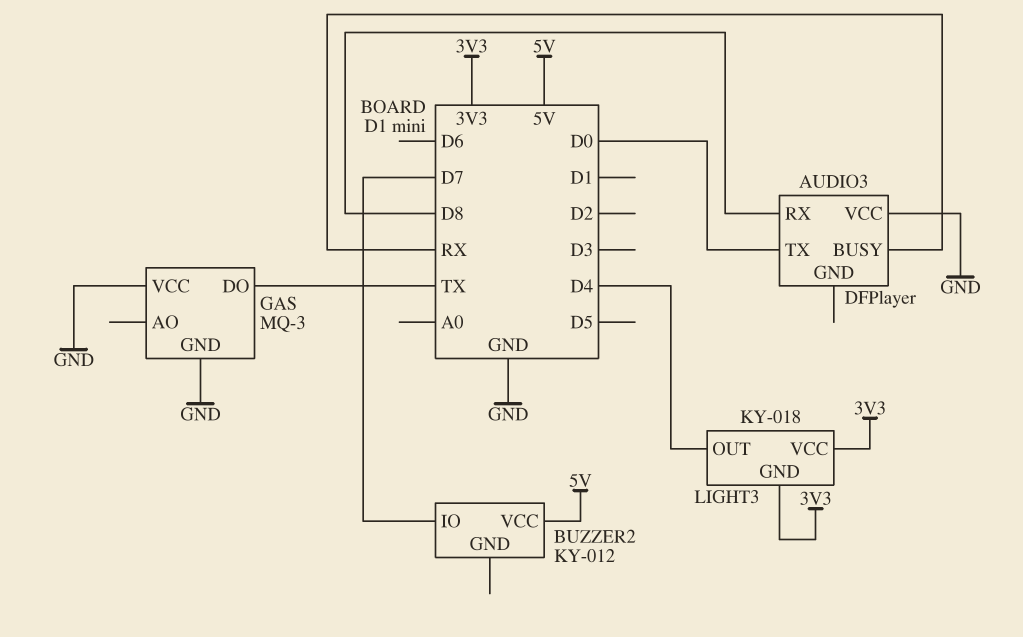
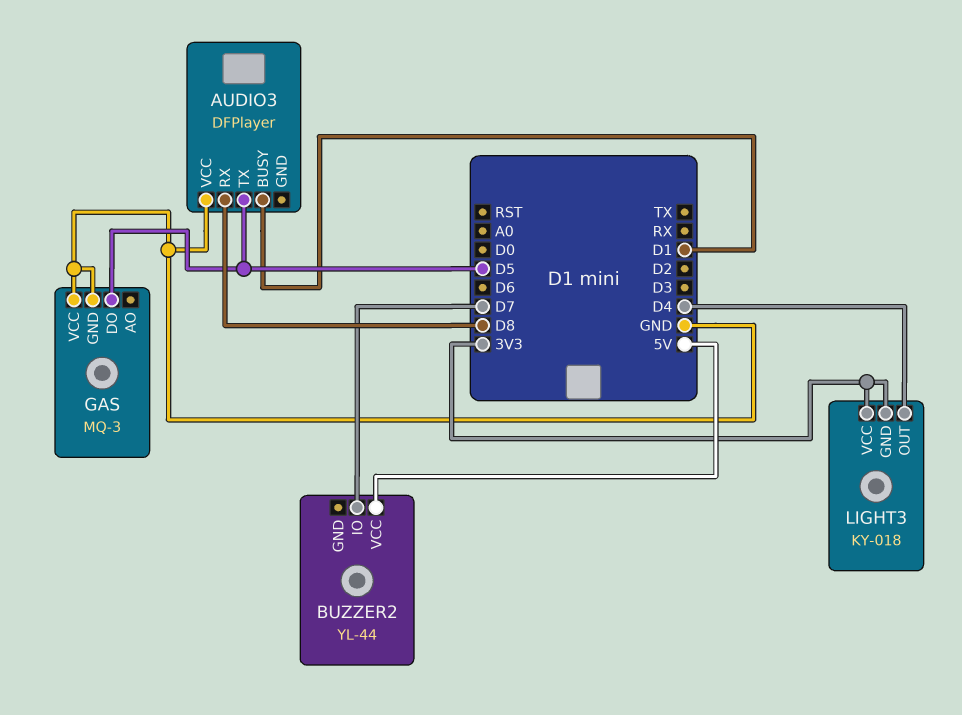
AUDIO3 pin BUSY: RX -> D1
AUDIO3 pin TX: D0 -> D5
BUZZER2: KY-012 -> YL-44
GAS pin DO: TX -> D5

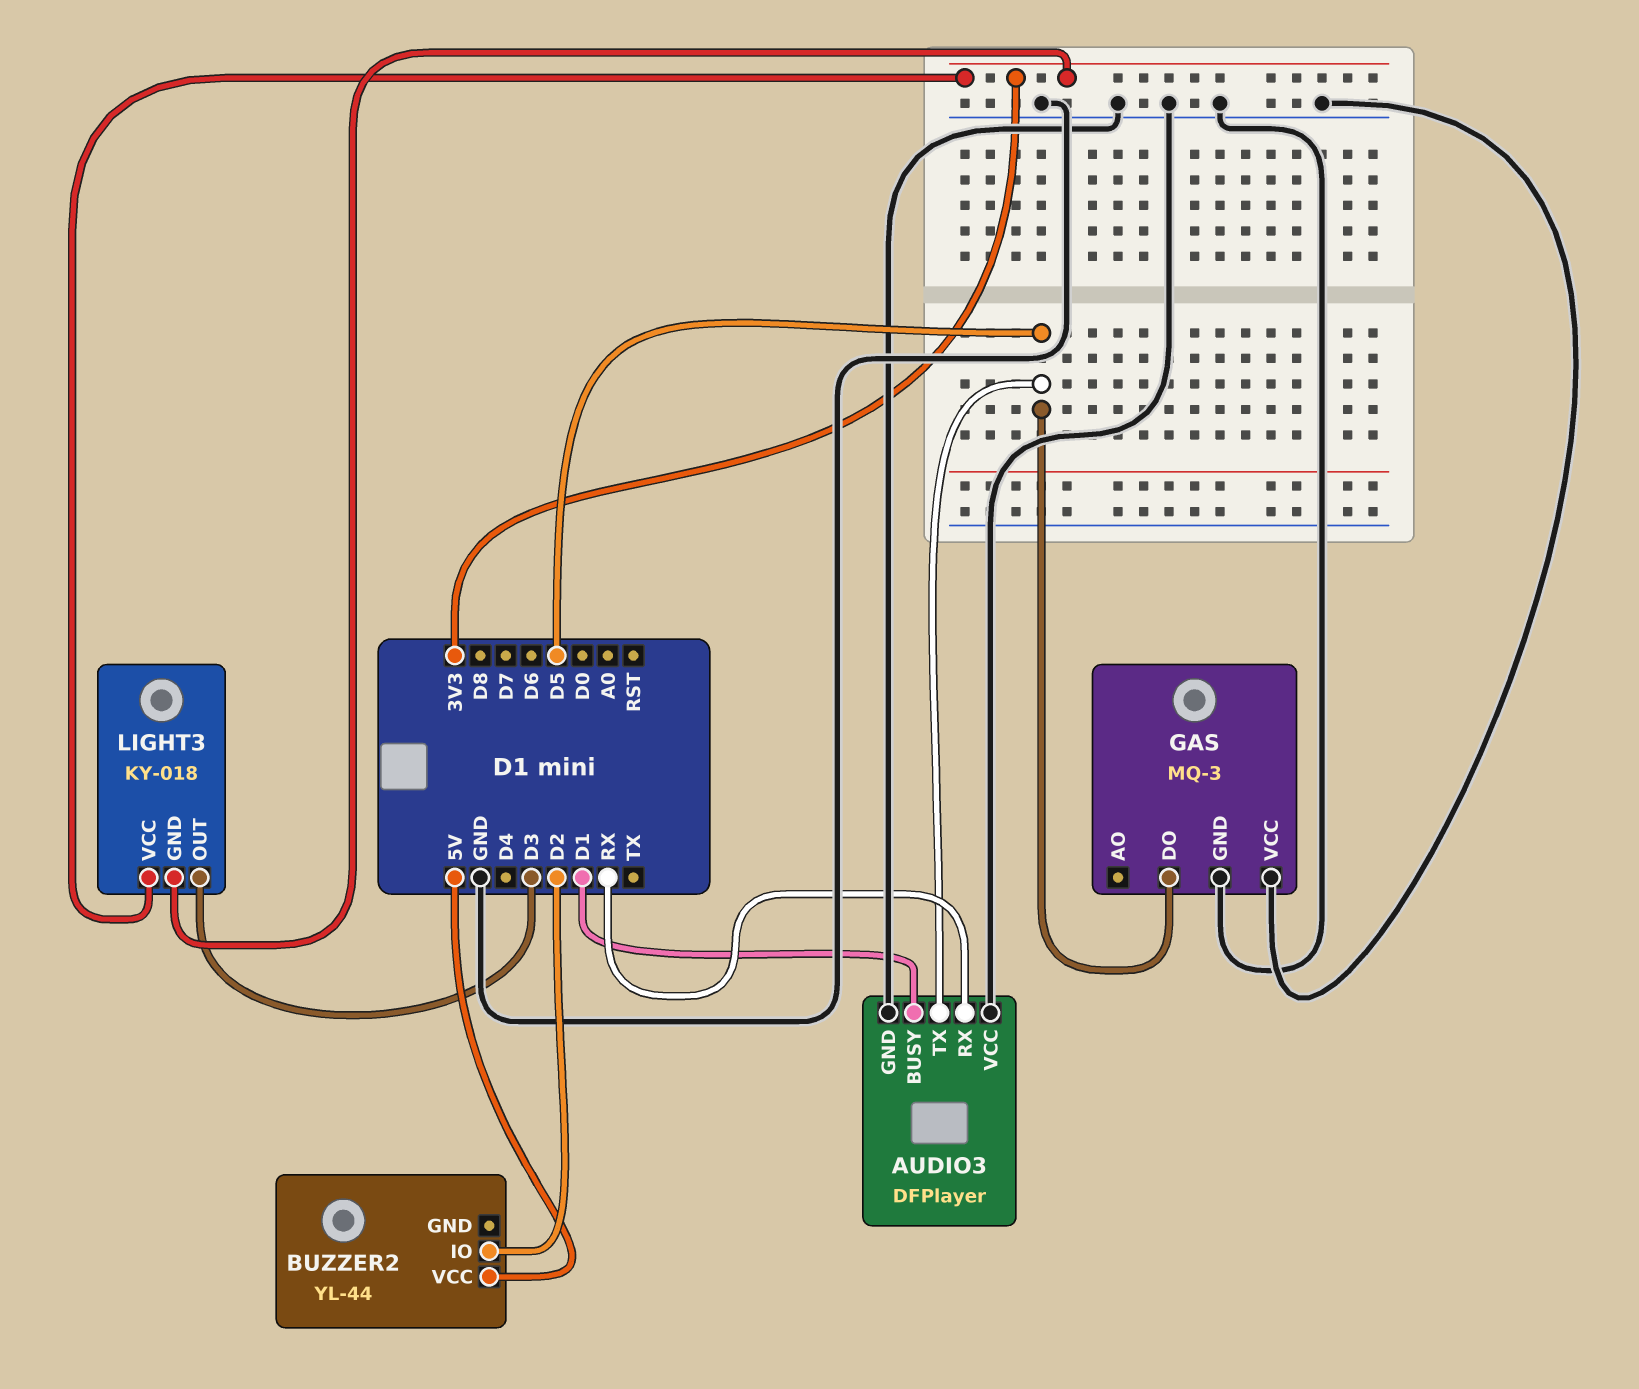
AUDIO3 pin GND: none -> GND
AUDIO3 pin RX: D8 -> RX
BUZZER2 pin IO: D7 -> D2
LIGHT3 pin OUT: D4 -> D3

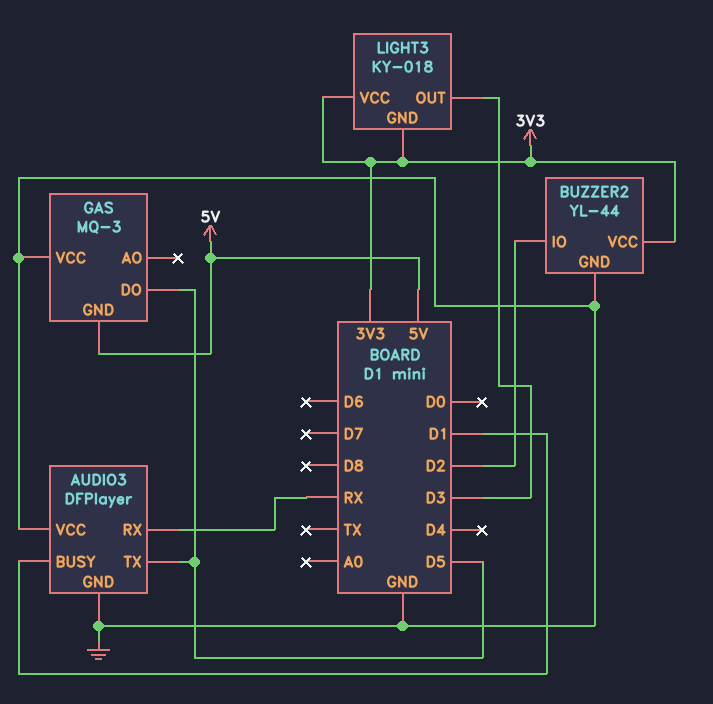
BUZZER2 pin GND: none -> GND
BUZZER2 pin VCC: 5V -> 3V3
GAS pin GND: GND -> 5V

